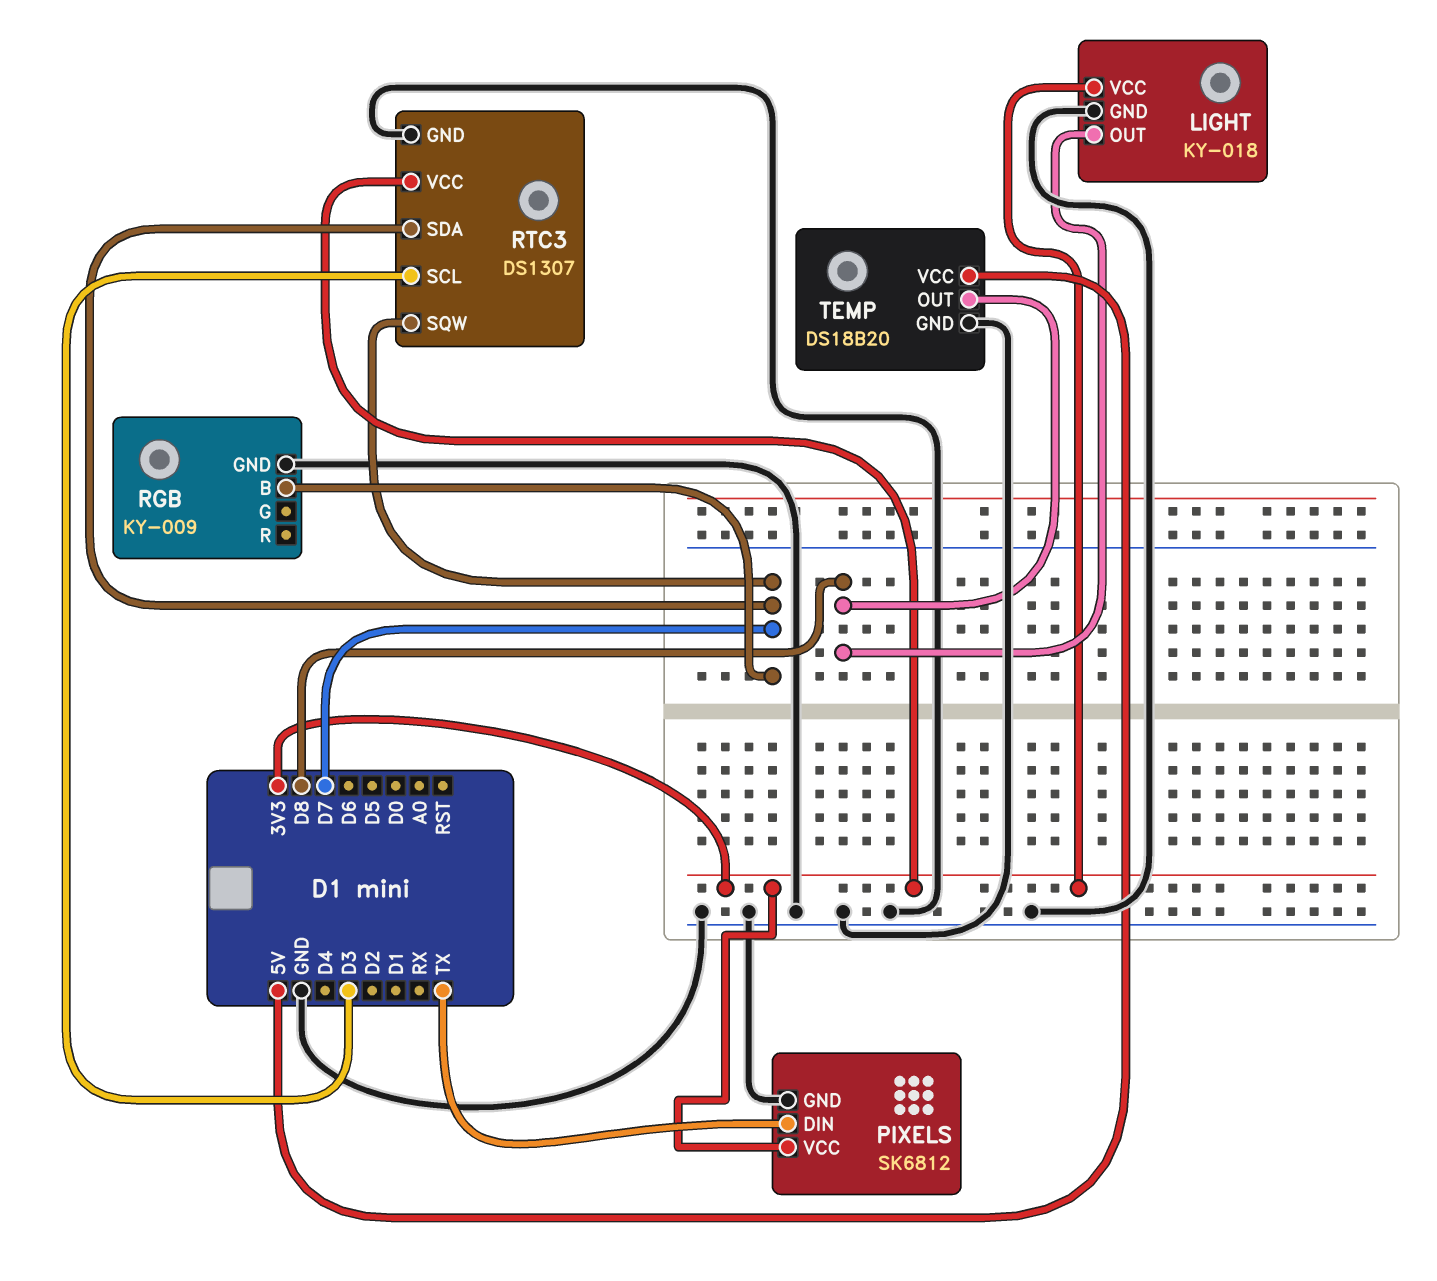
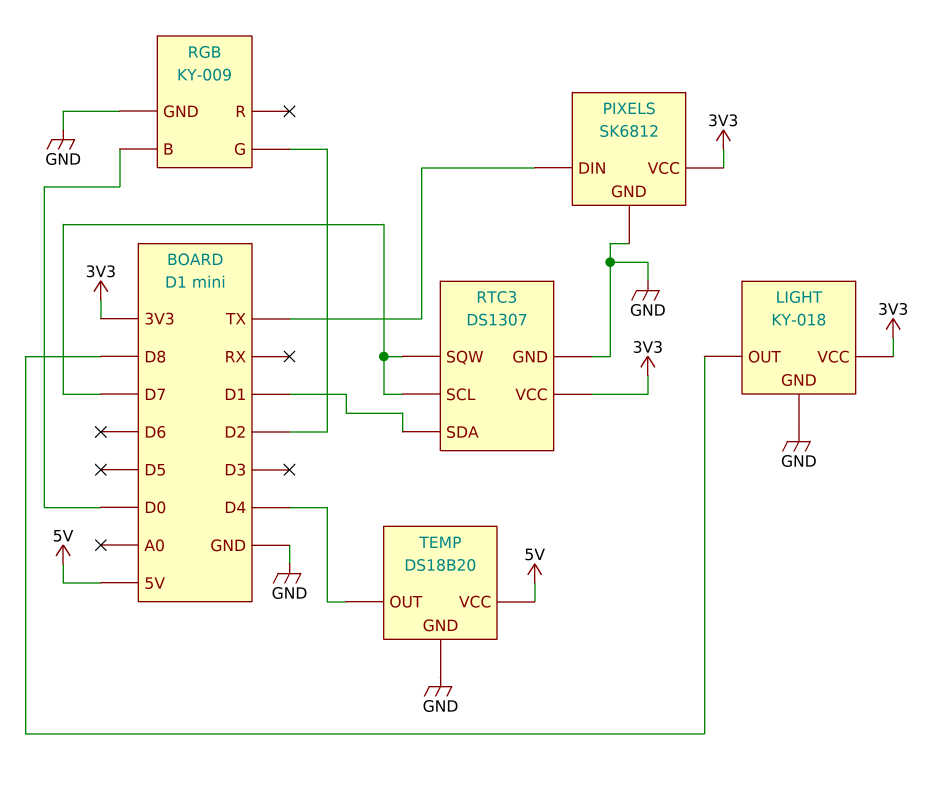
RGB pin B: D7 -> D0
RGB pin G: none -> D2
RTC3 pin SCL: D3 -> D7
RTC3 pin SDA: D7 -> D1
TEMP pin OUT: D8 -> D4

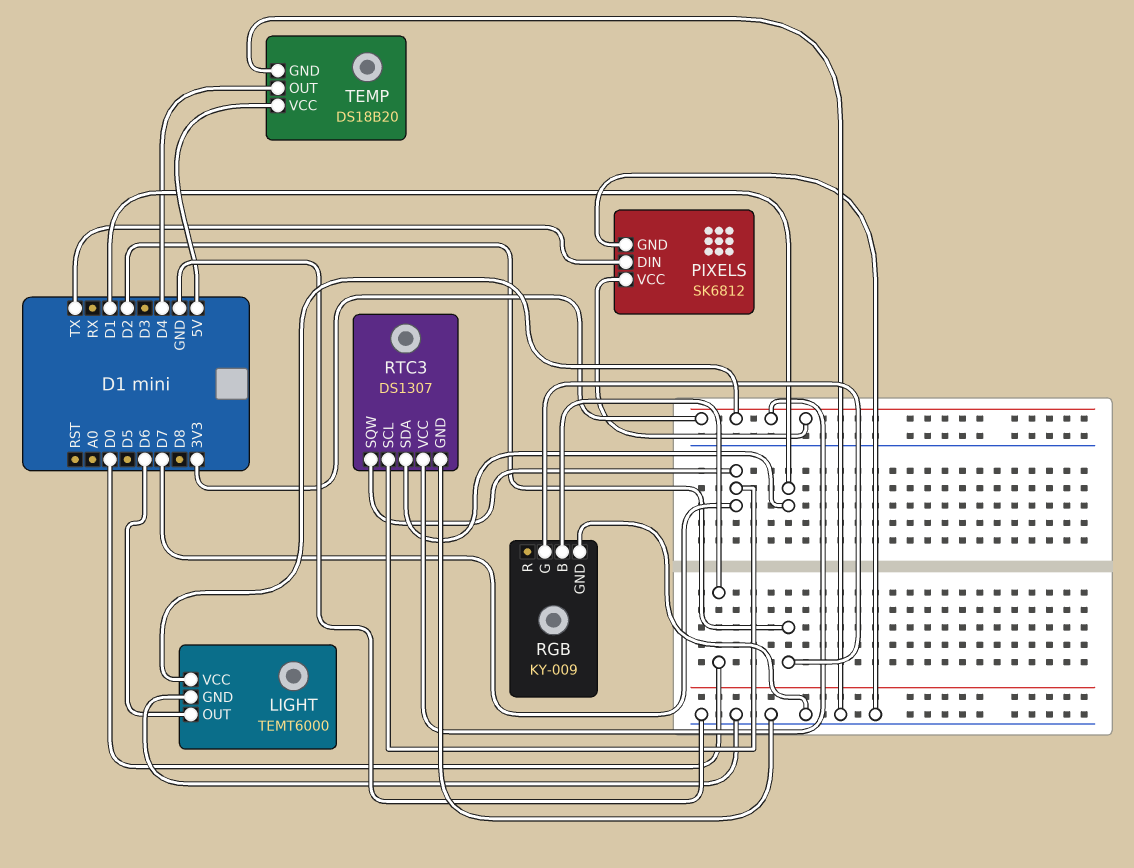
LIGHT: KY-018 -> TEMT6000
LIGHT pin OUT: D8 -> D6

